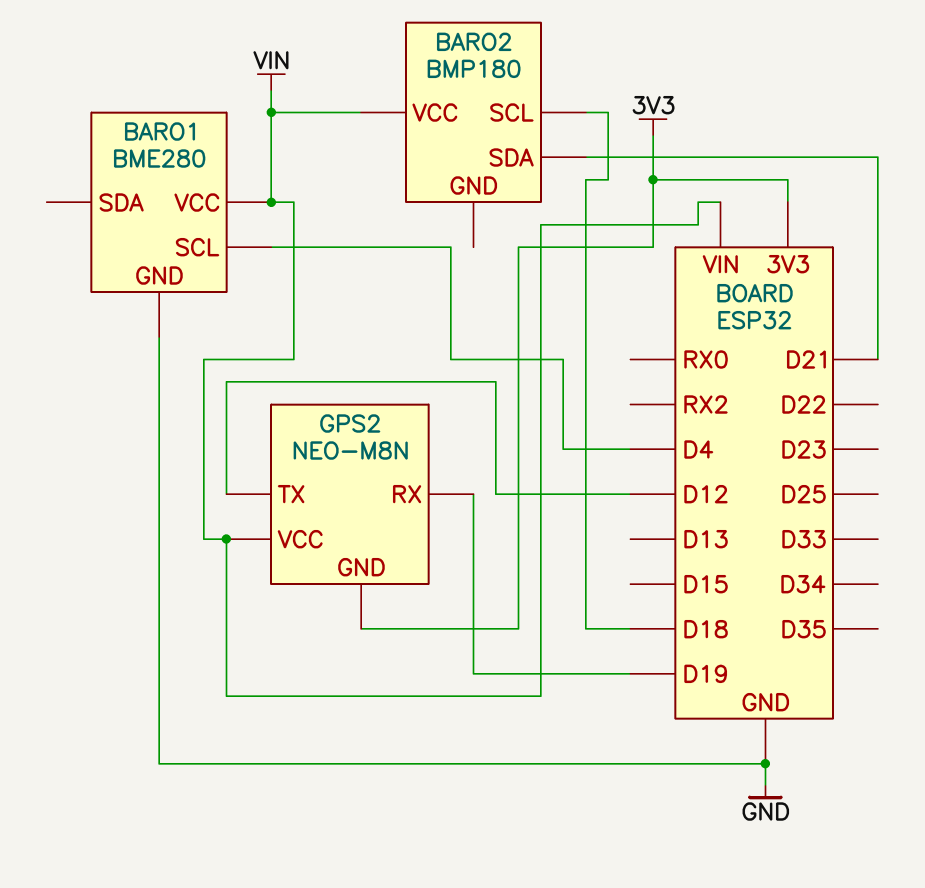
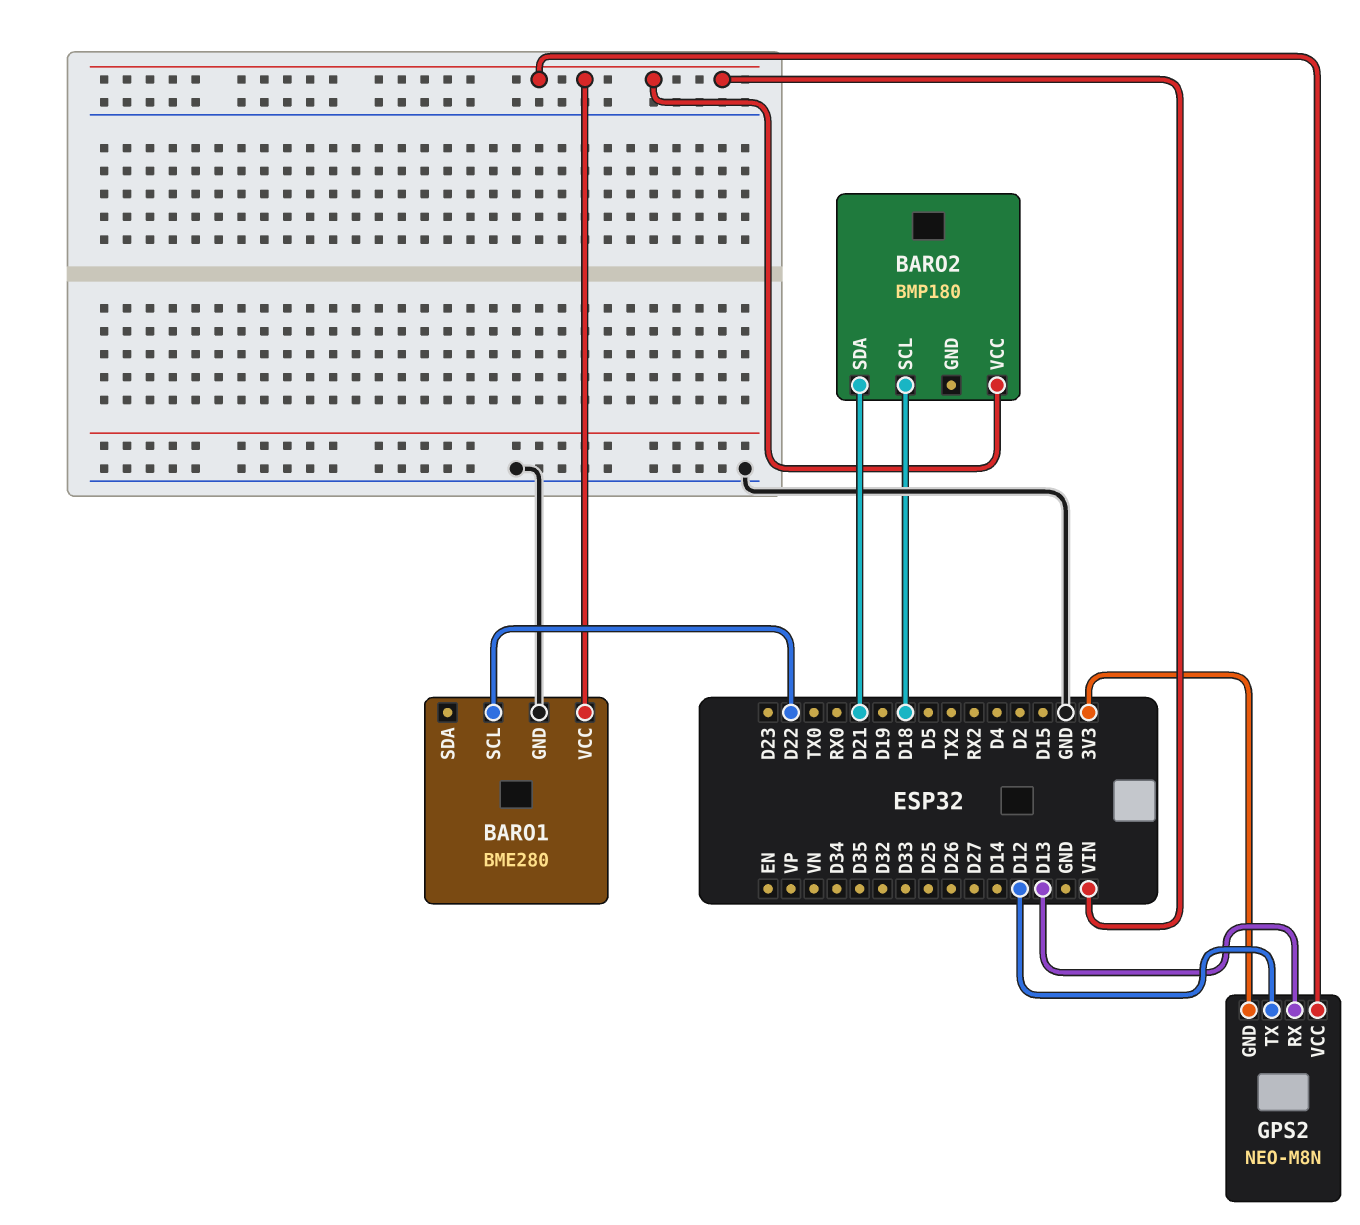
BARO1 pin SCL: D4 -> D22
GPS2 pin RX: D19 -> D13

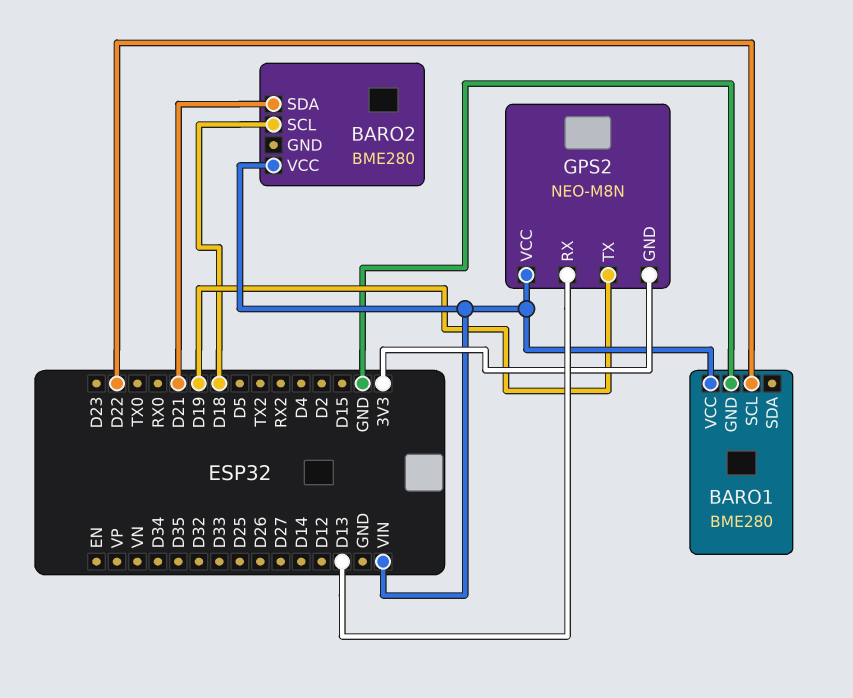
BARO2: BMP180 -> BME280
GPS2 pin TX: D12 -> D19

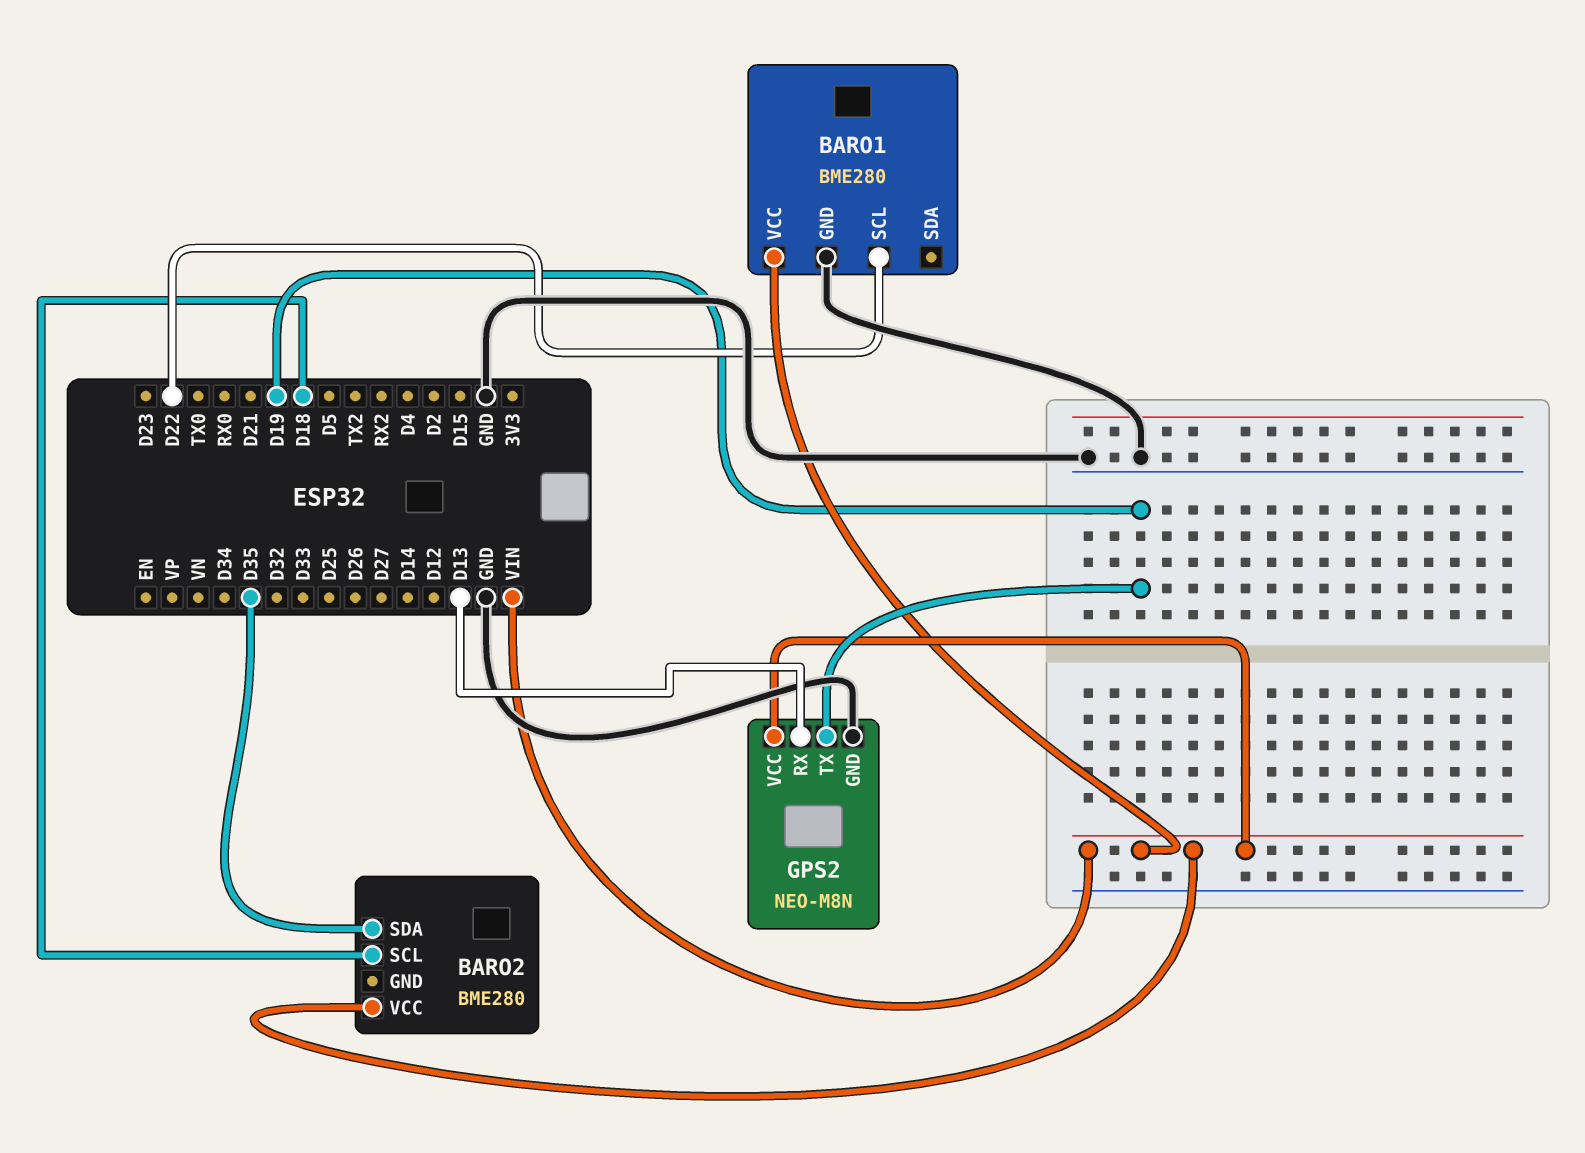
BARO2 pin SDA: D21 -> D35
GPS2 pin GND: 3V3 -> GND

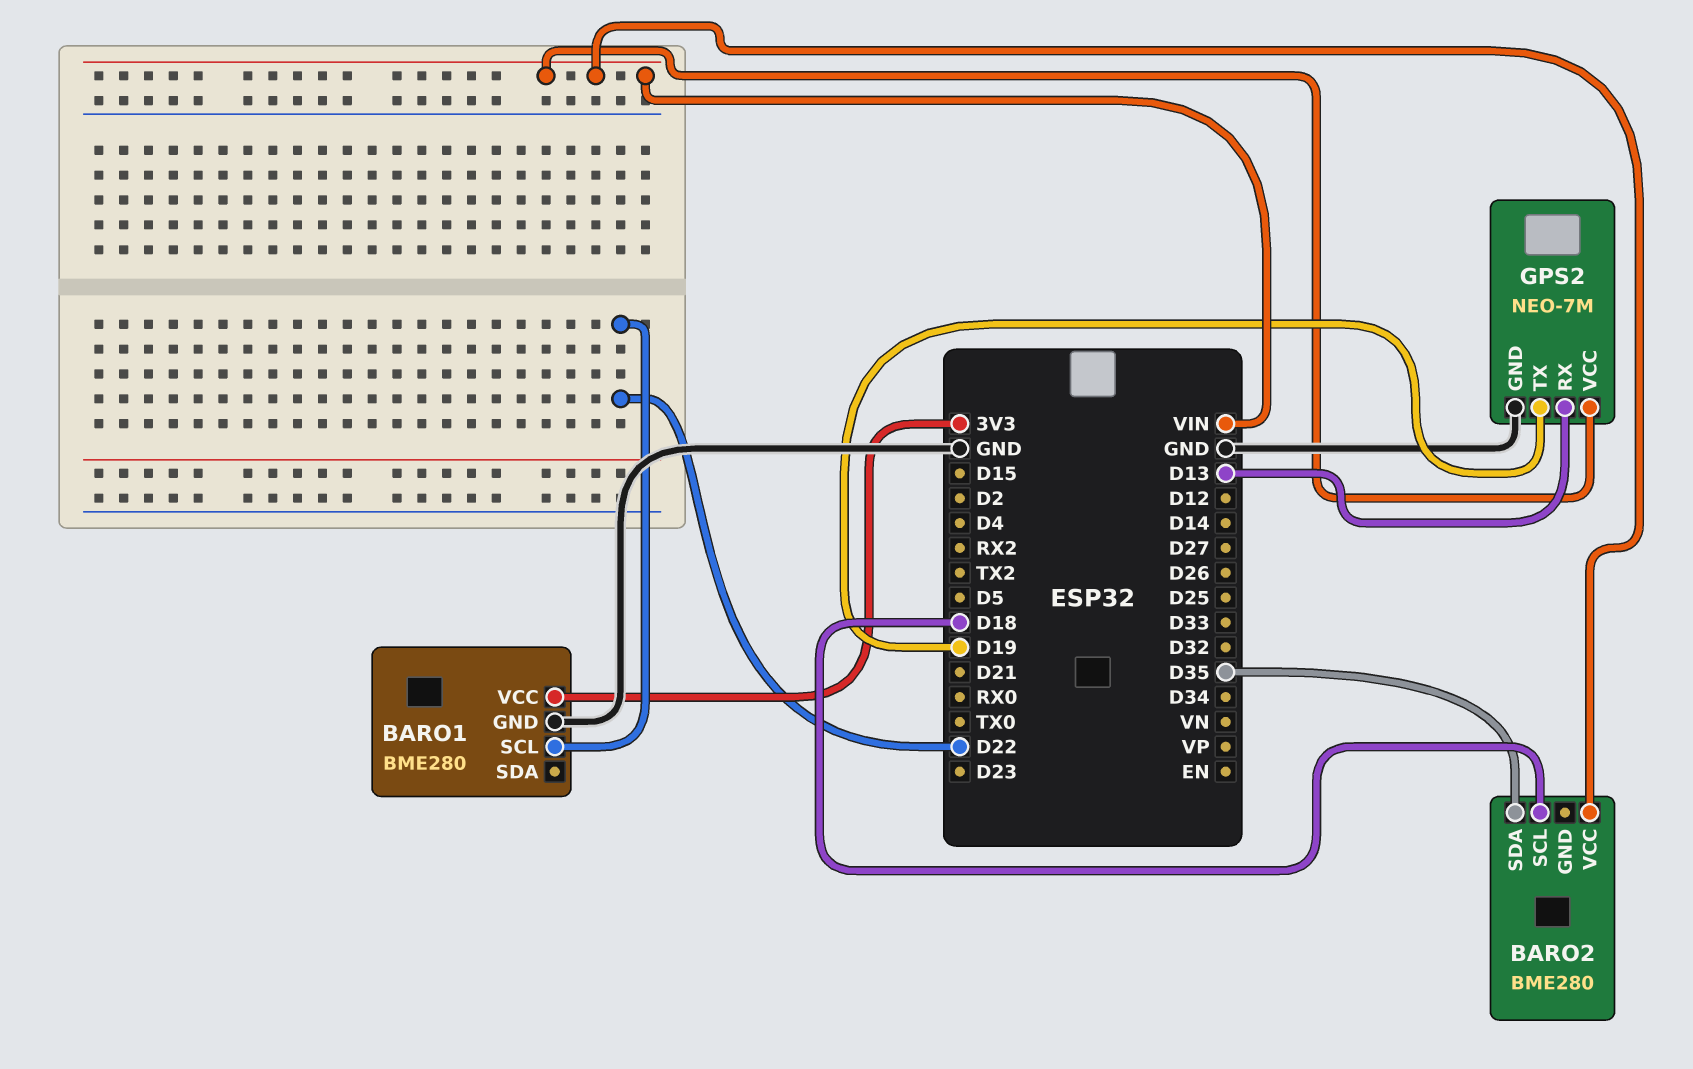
BARO1 pin VCC: VIN -> 3V3
GPS2: NEO-M8N -> NEO-7M

